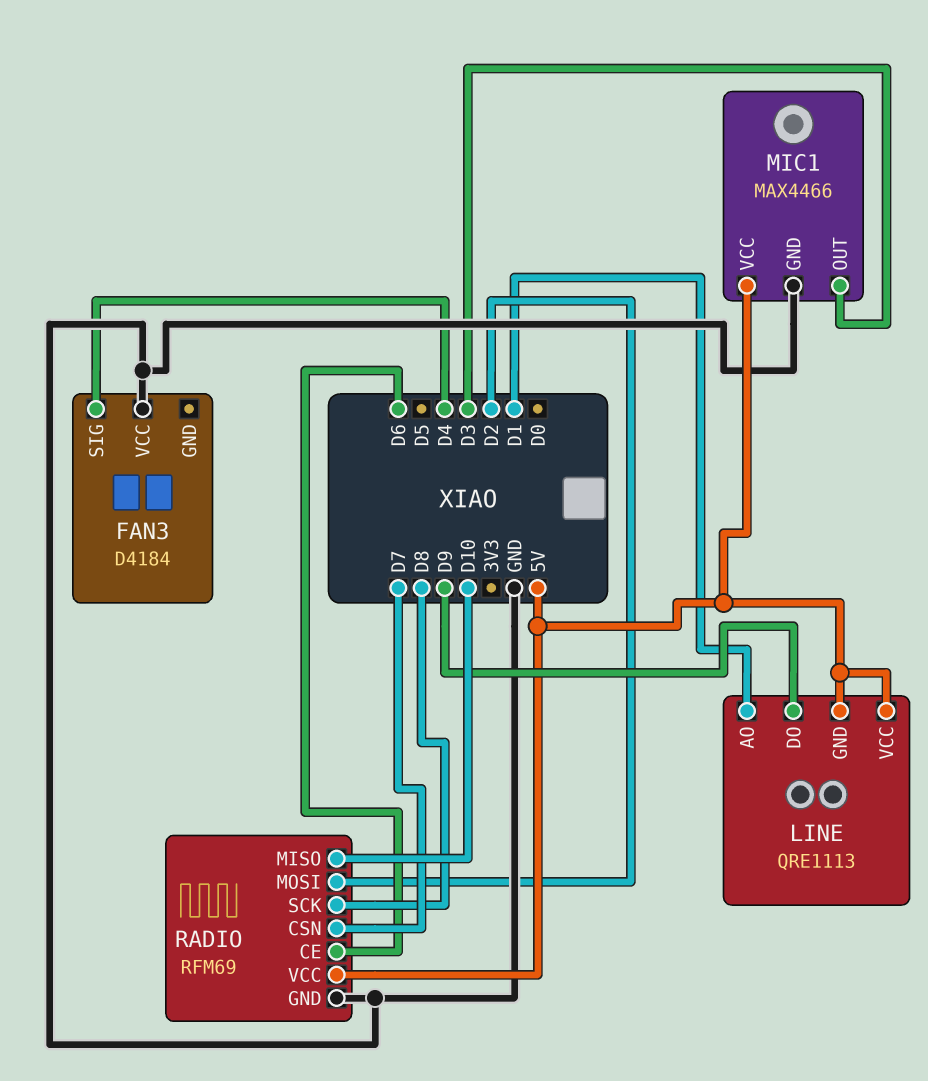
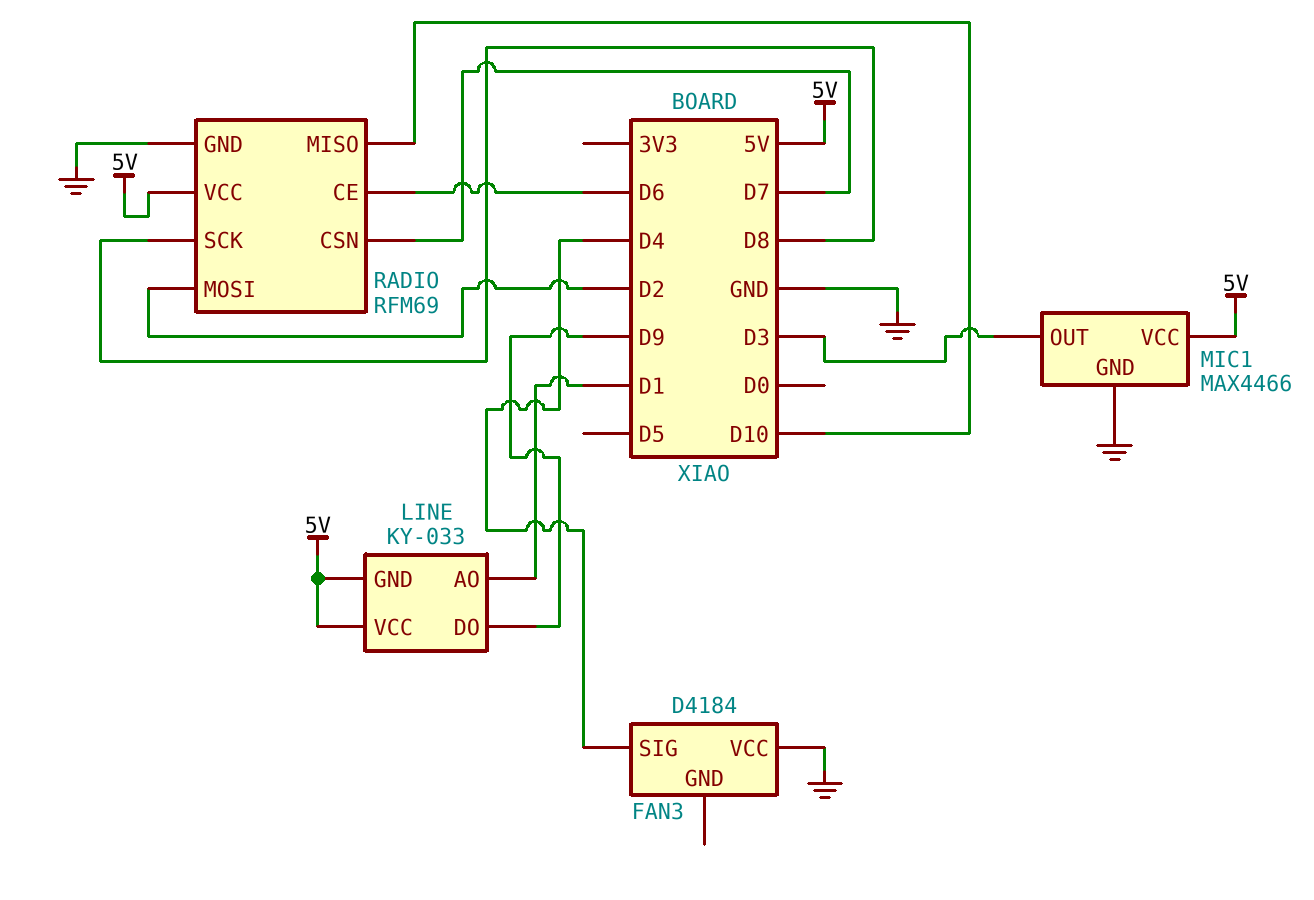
LINE: QRE1113 -> KY-033

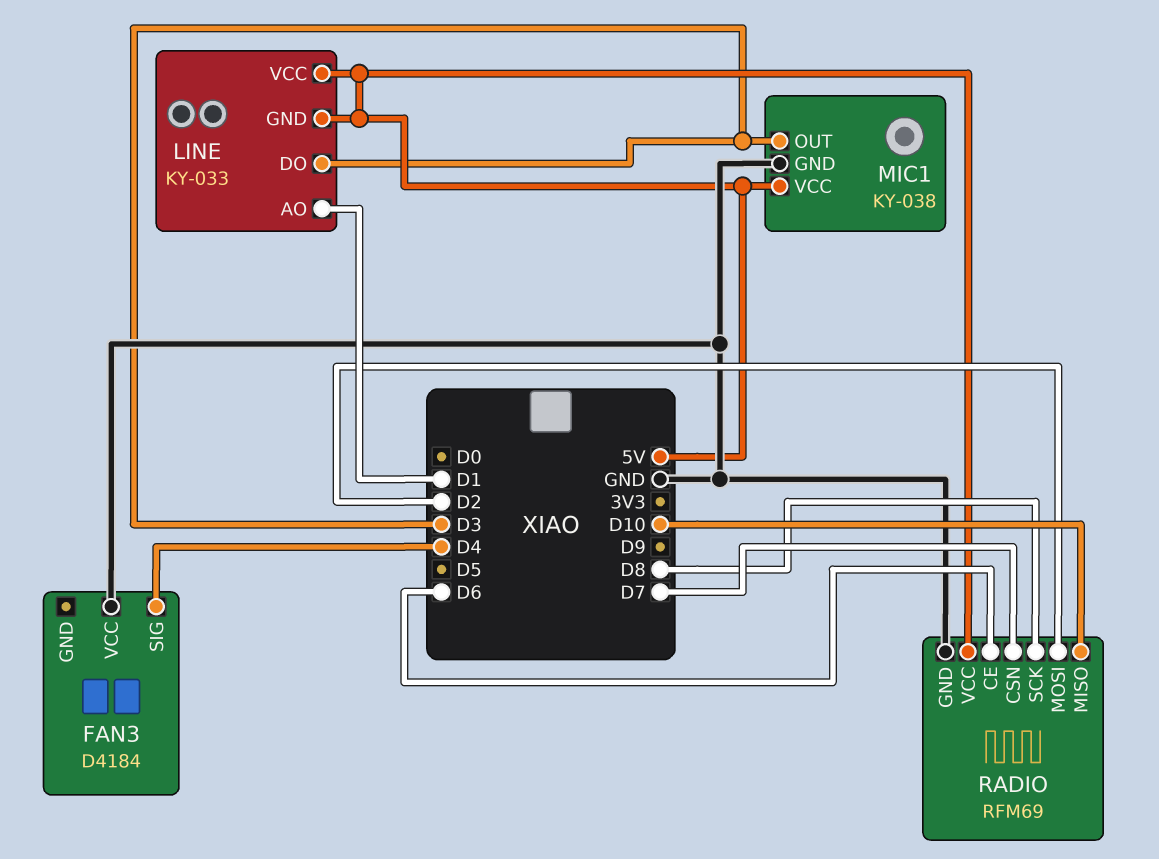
LINE pin DO: D9 -> D3
MIC1: MAX4466 -> KY-038

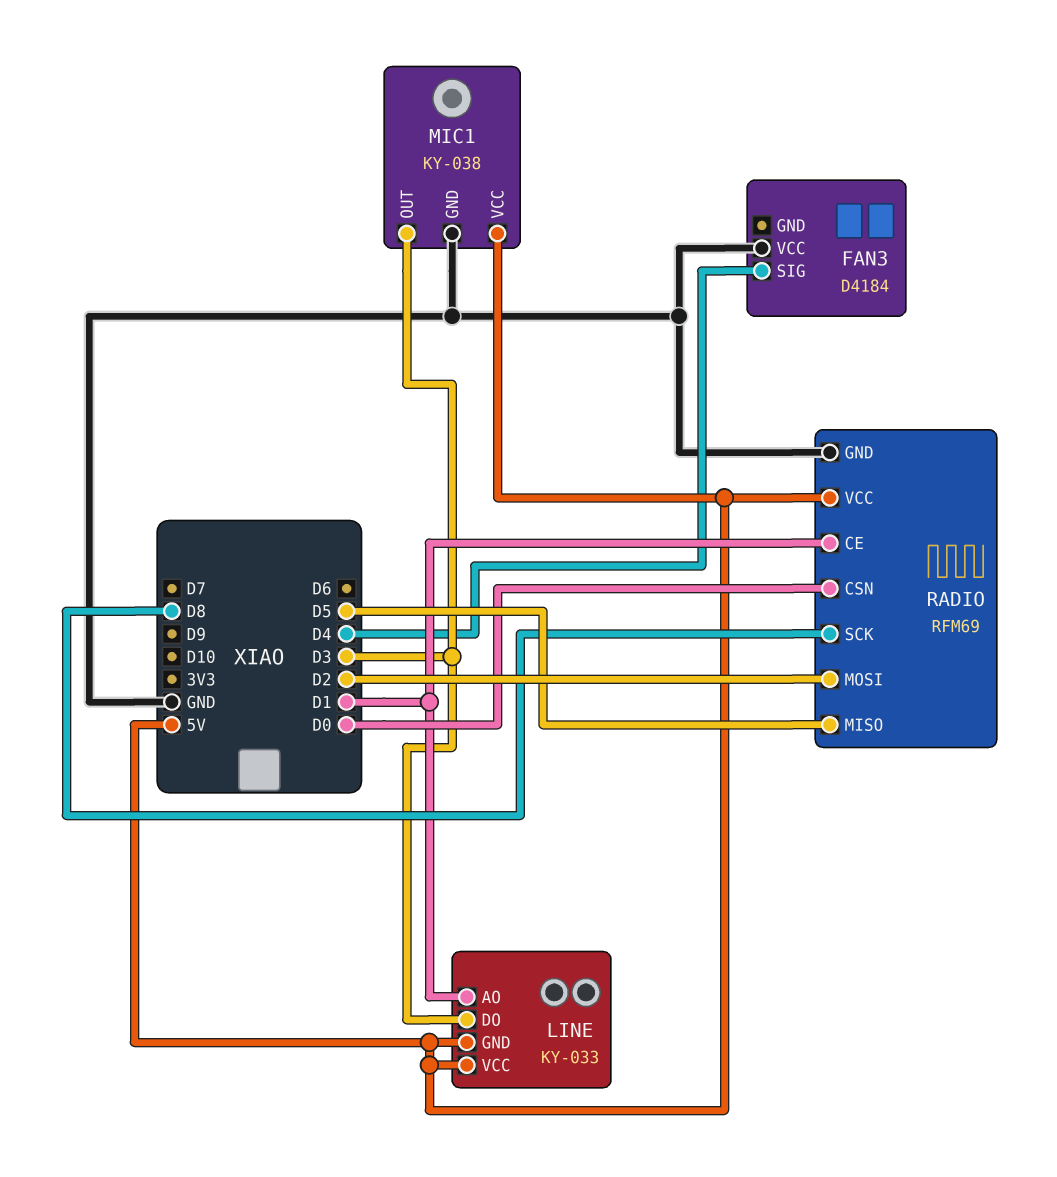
RADIO pin CE: D6 -> D1
RADIO pin CSN: D7 -> D0
RADIO pin MISO: D10 -> D5

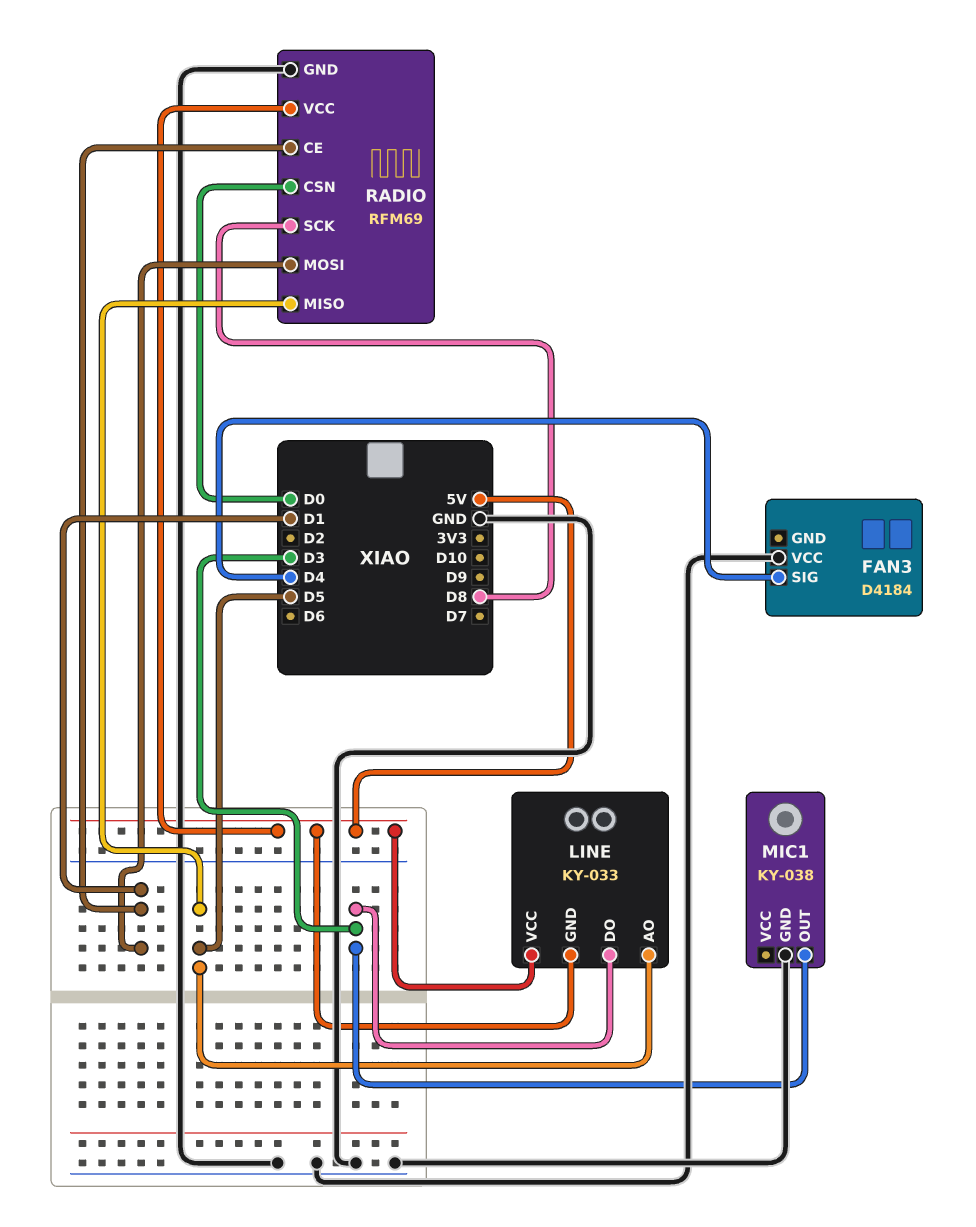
LINE pin AO: D1 -> D5
MIC1 pin VCC: 5V -> none
RADIO pin MOSI: D2 -> D1

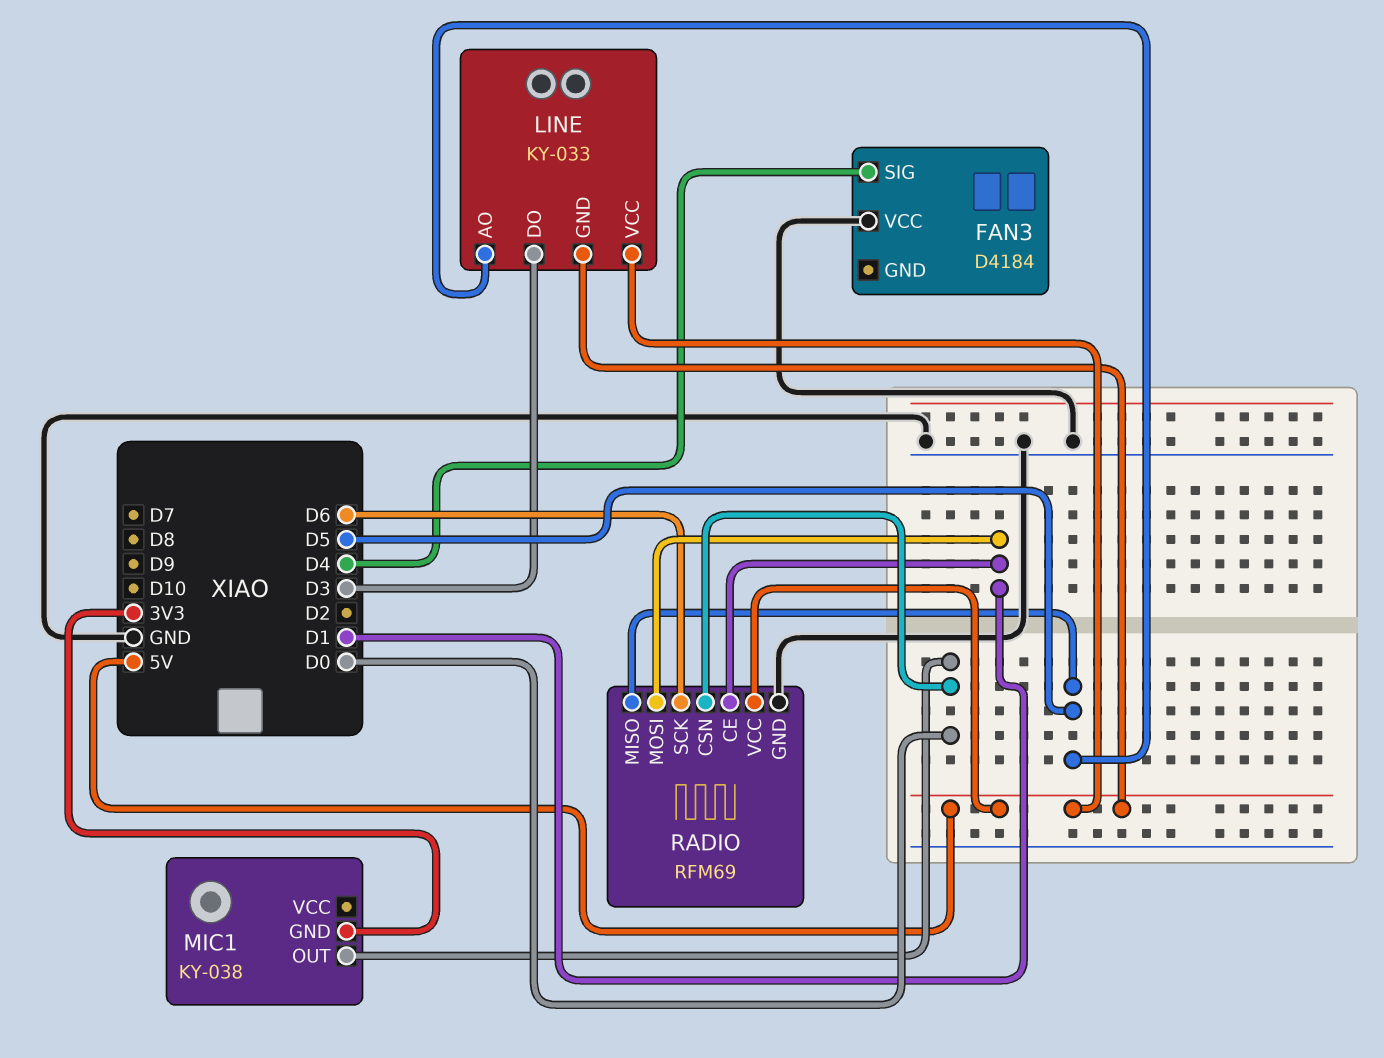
MIC1 pin GND: GND -> 3V3
MIC1 pin OUT: D3 -> D0
RADIO pin SCK: D8 -> D6

